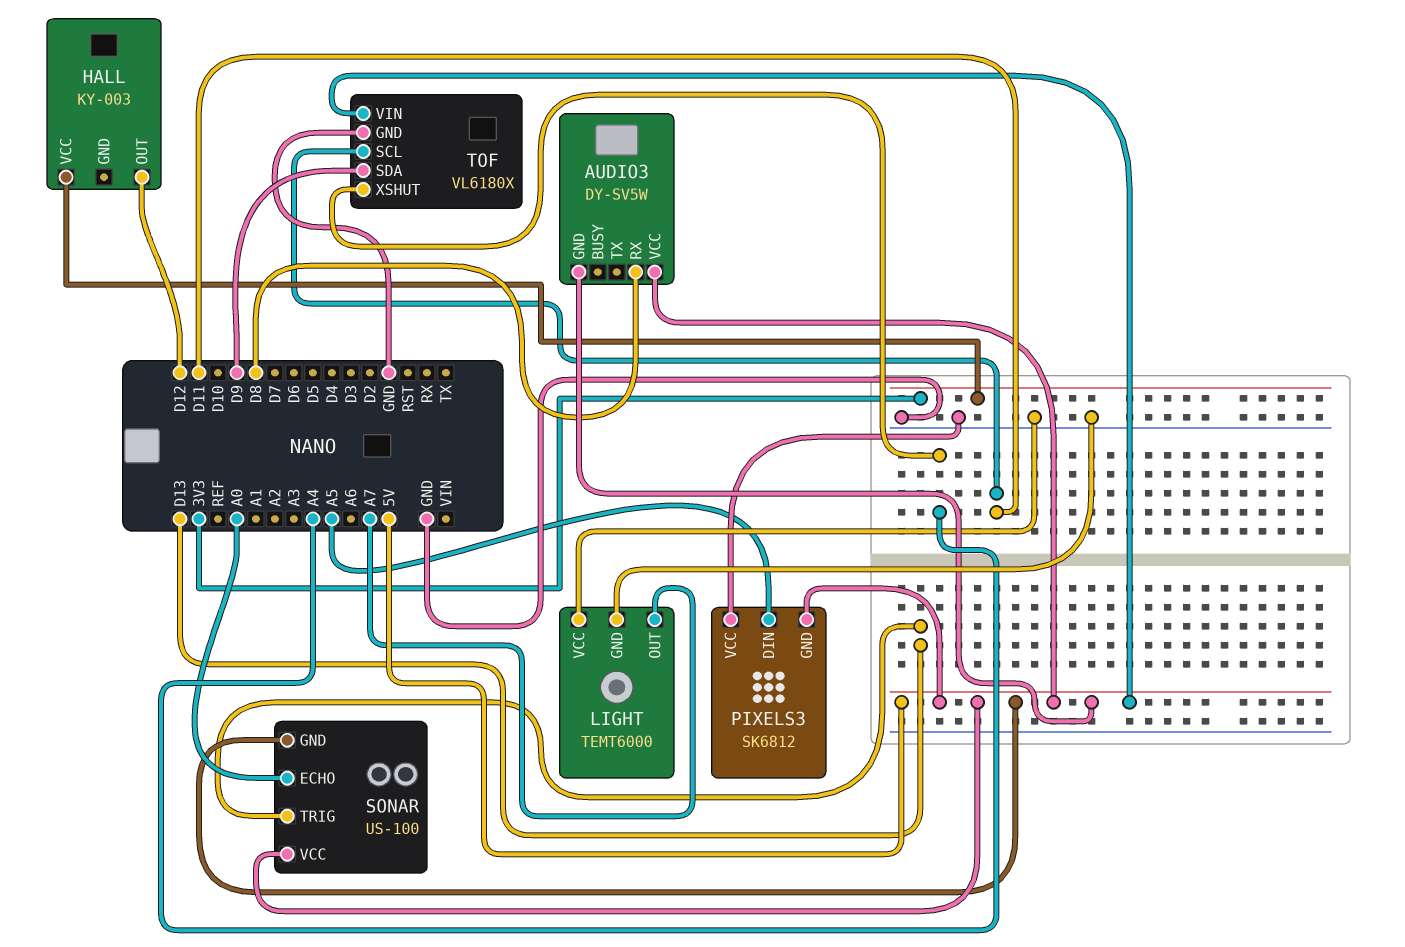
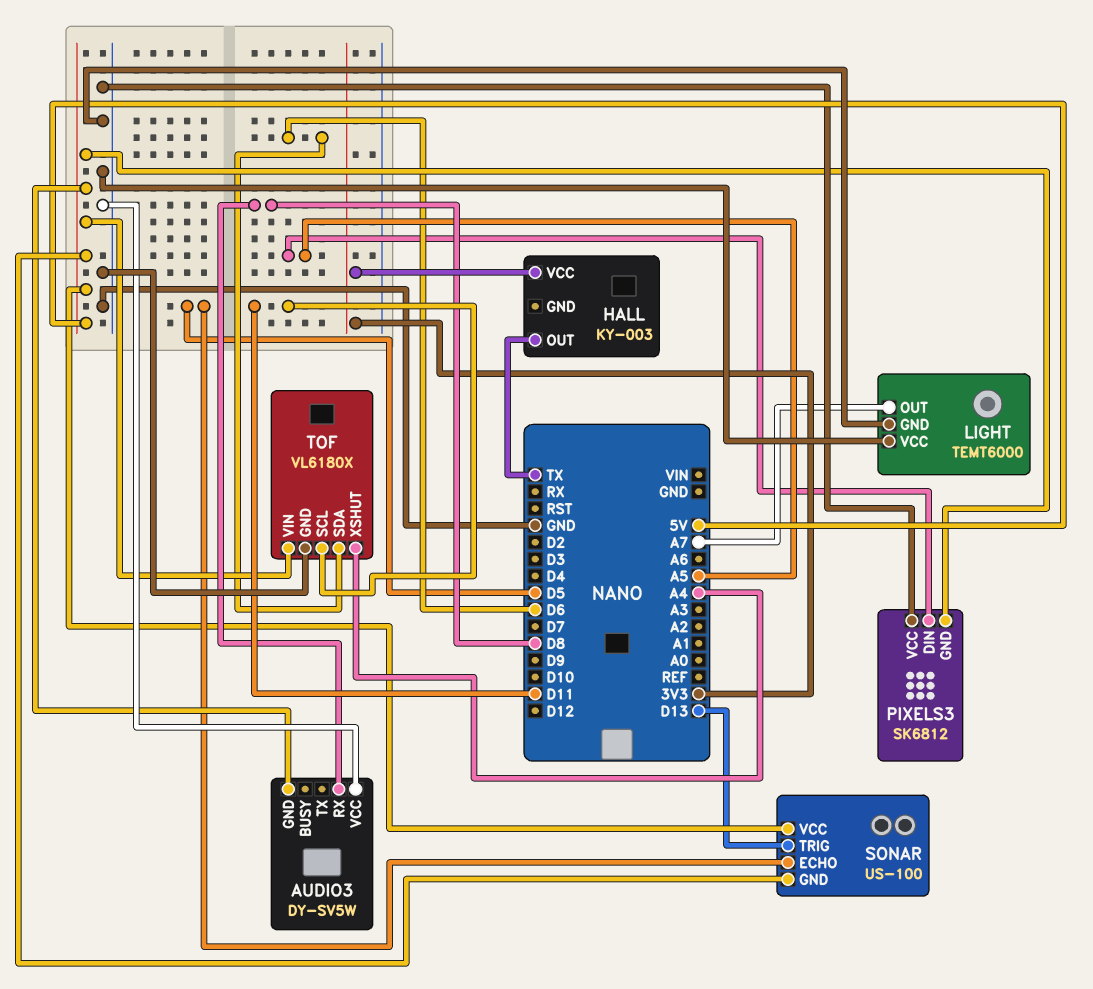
AUDIO3 pin VCC: 5V -> GND
HALL pin OUT: D12 -> TX
SONAR pin ECHO: A0 -> D5
TOF pin SDA: D9 -> D6

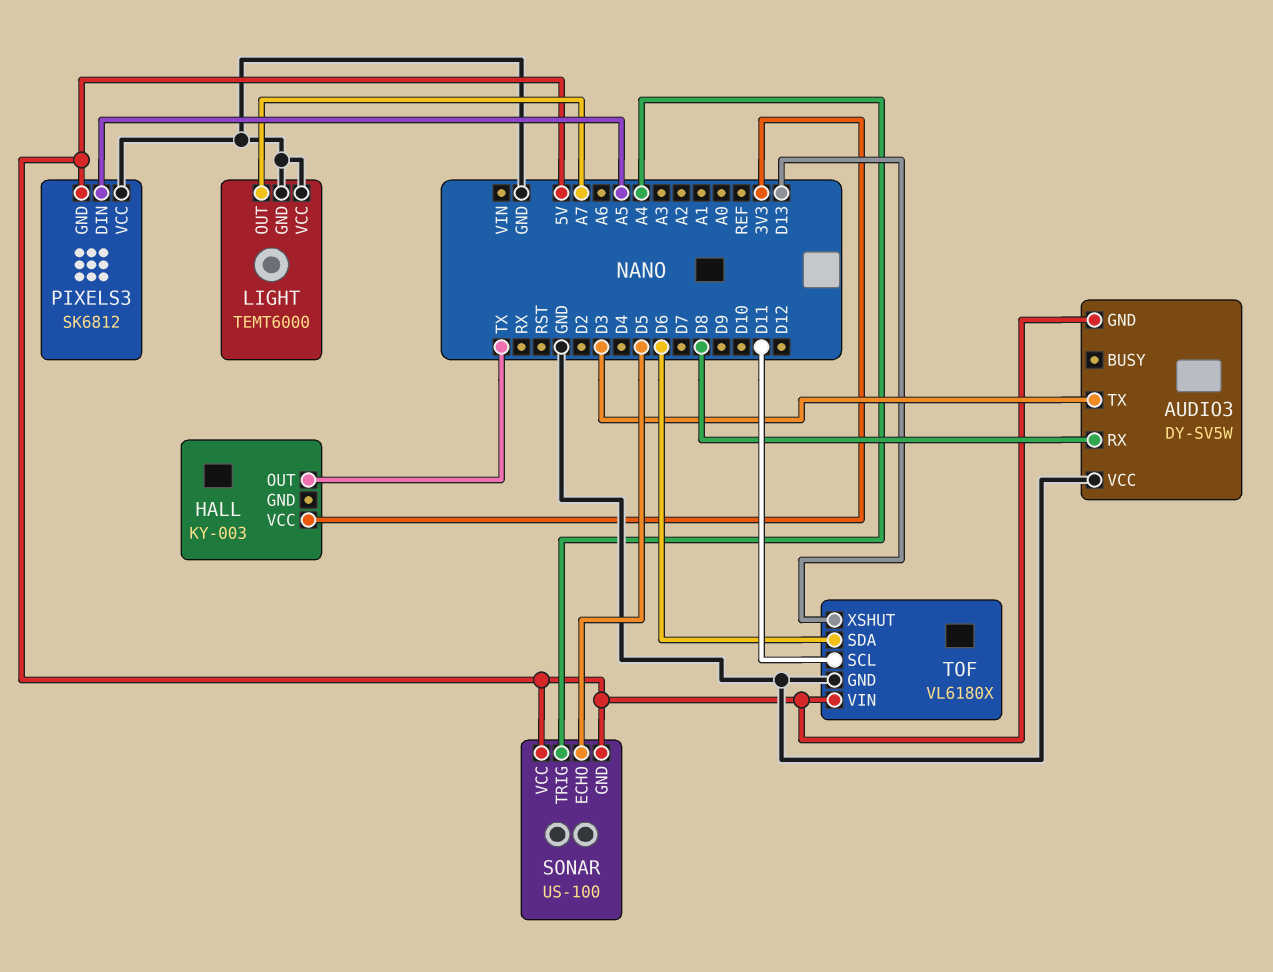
AUDIO3 pin TX: none -> D3
SONAR pin TRIG: D13 -> A4
TOF pin XSHUT: A4 -> D13

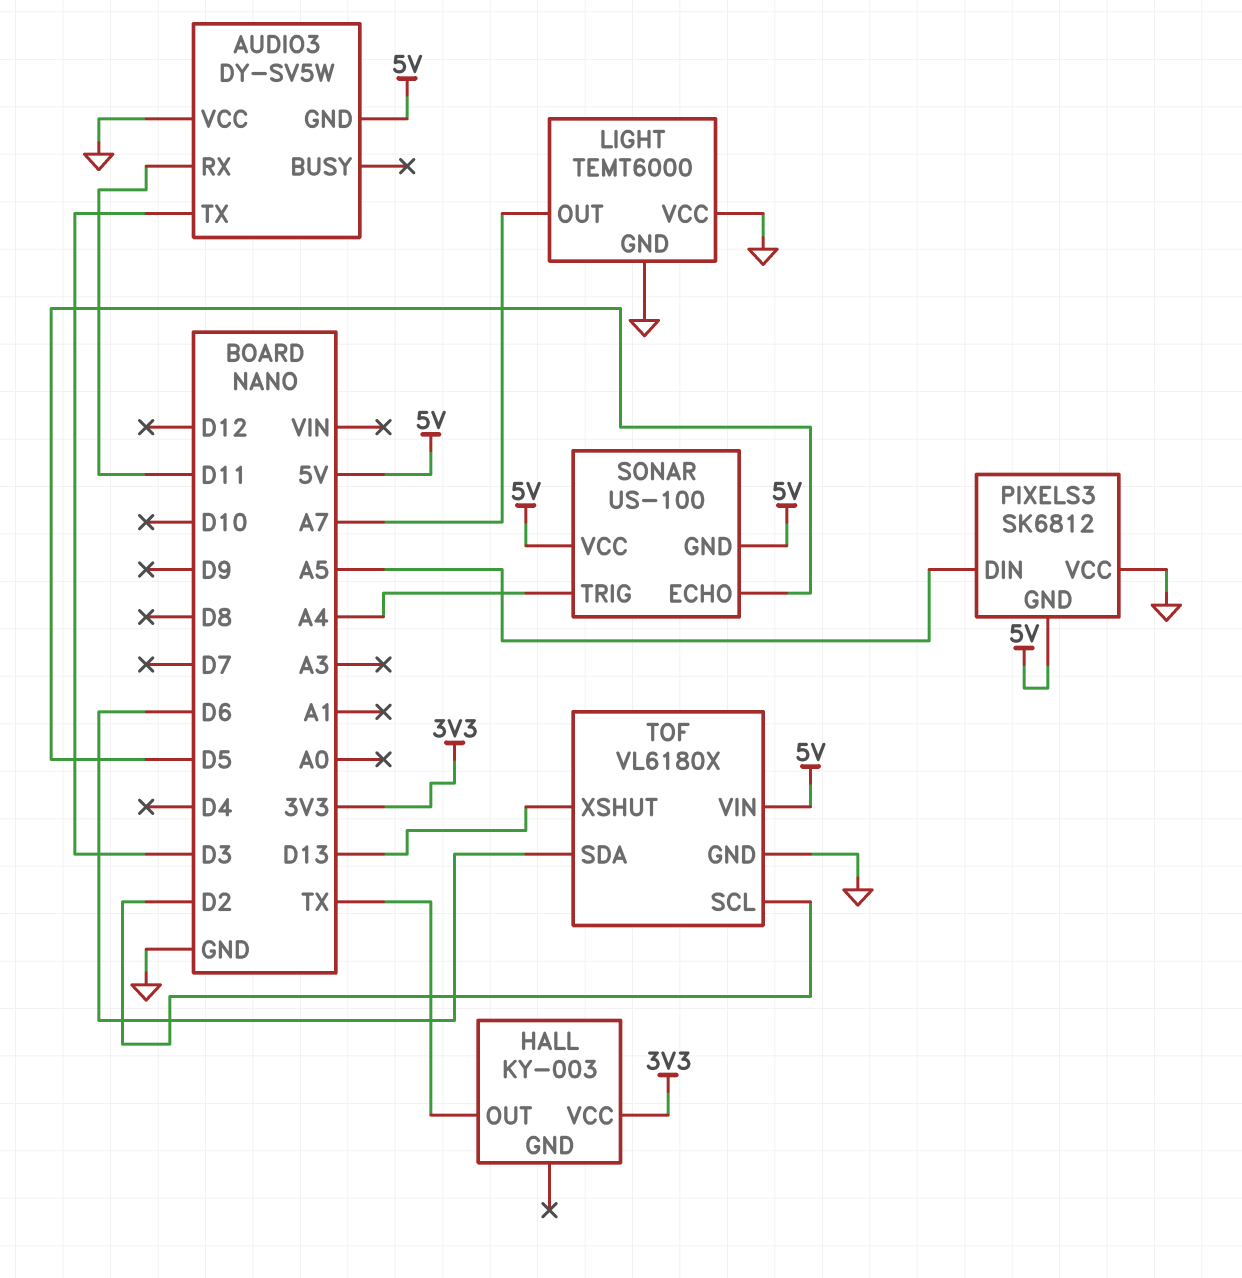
AUDIO3 pin RX: D8 -> D11
TOF pin SCL: D11 -> D2

